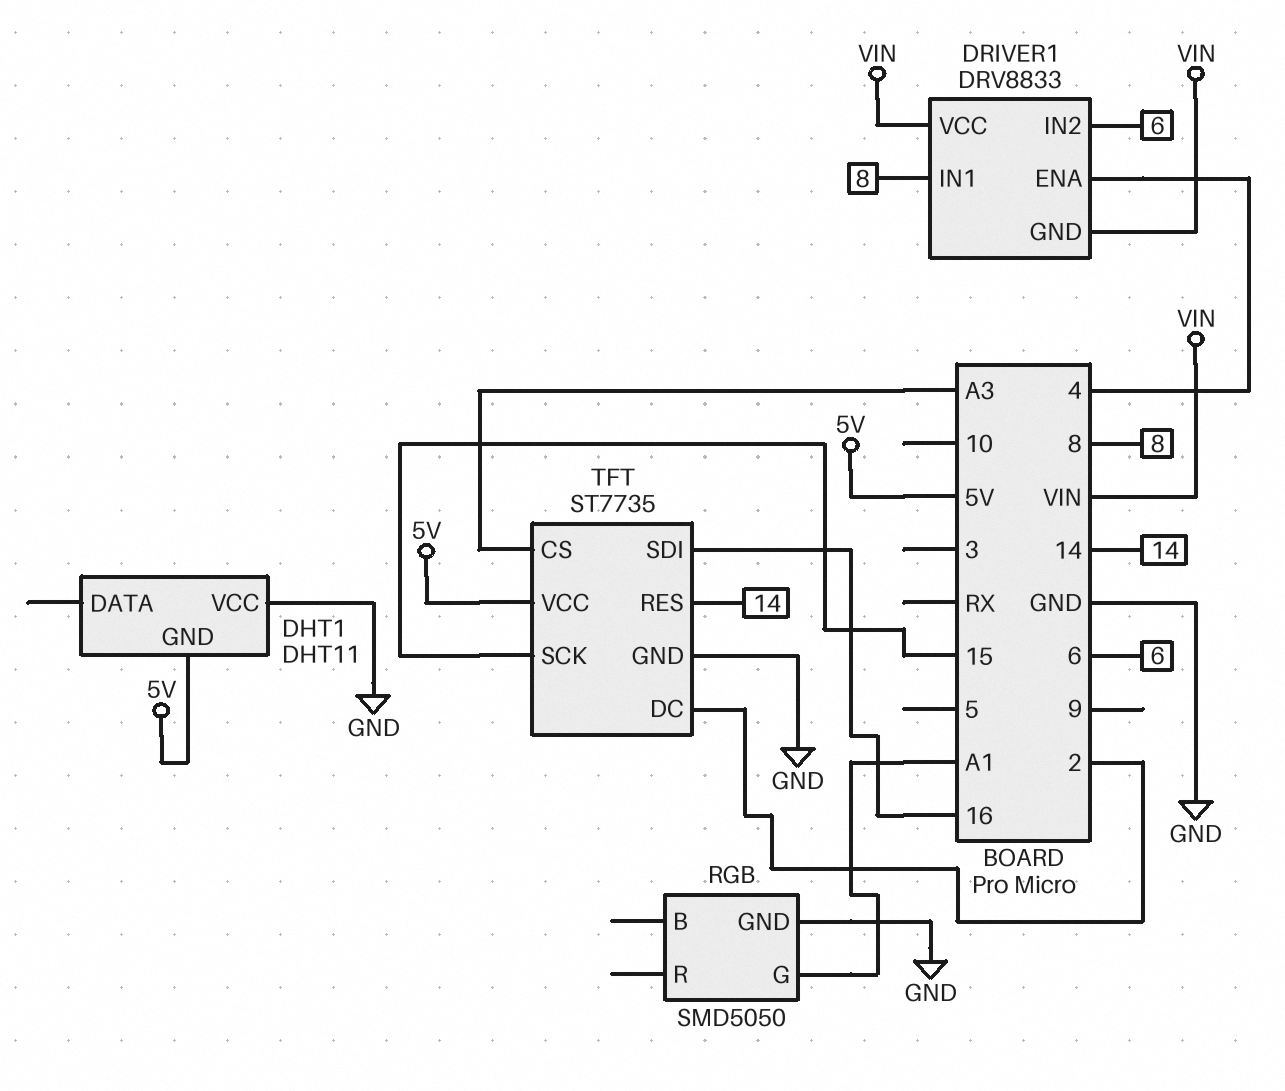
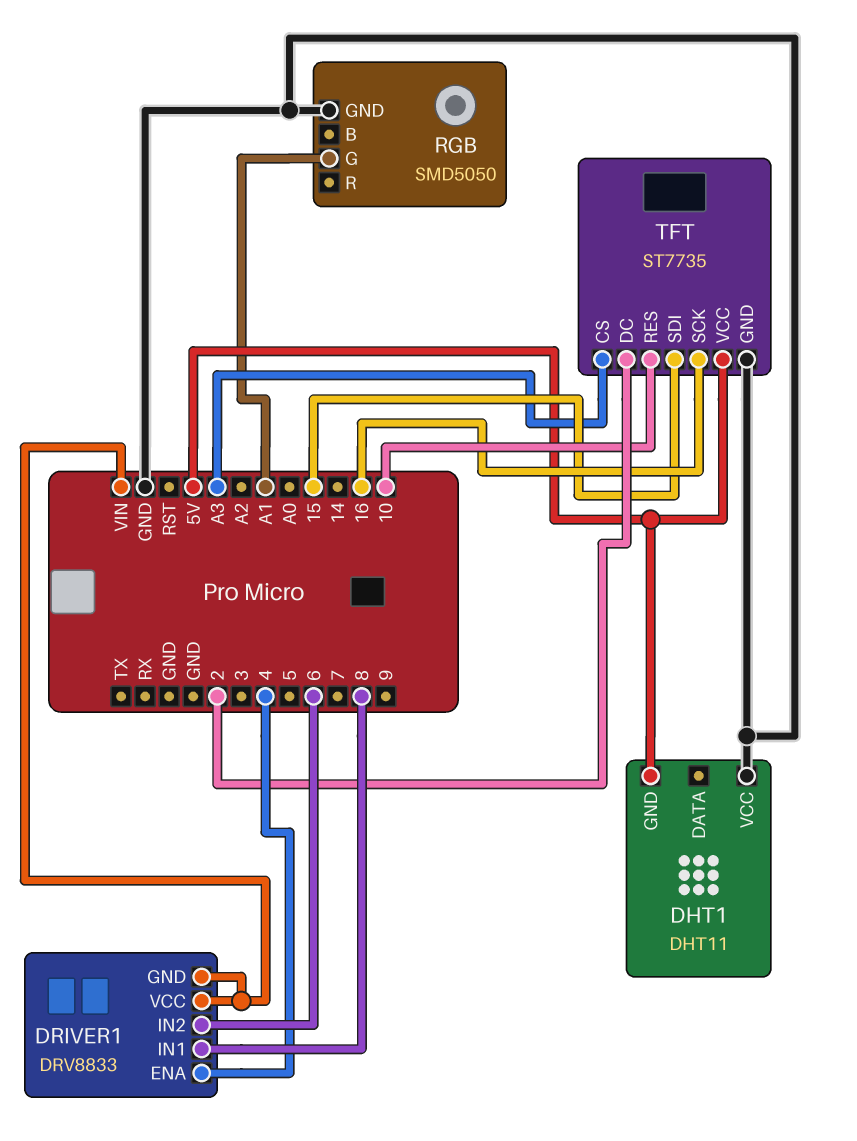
TFT pin RES: 14 -> 10
TFT pin SCK: 15 -> 16
TFT pin SDI: 16 -> 15

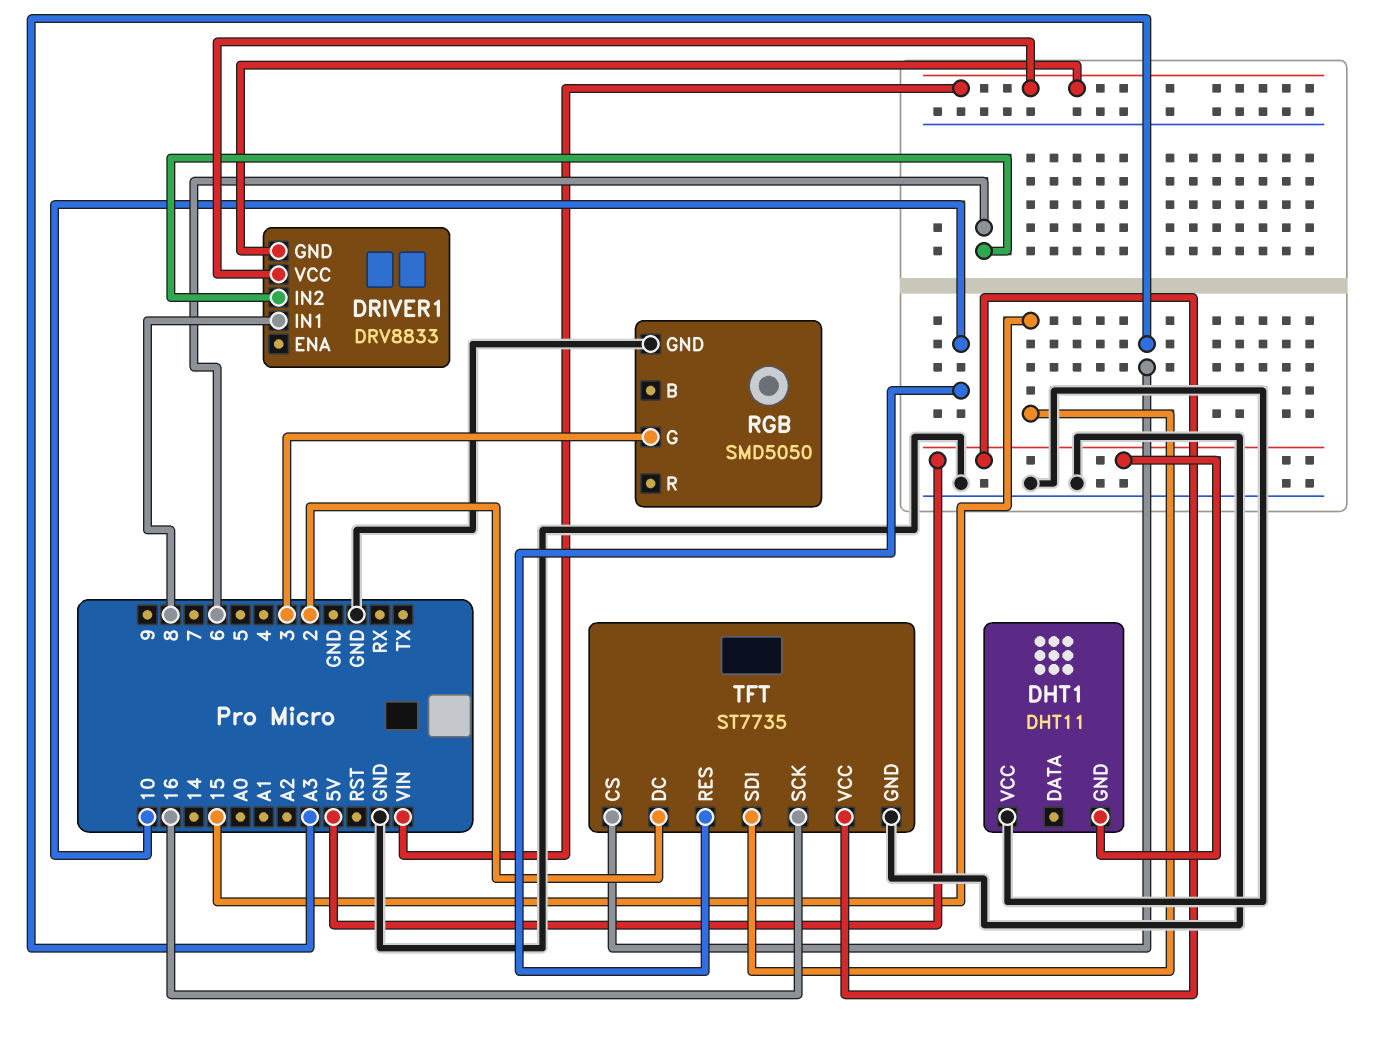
DRIVER1 pin ENA: 4 -> none
RGB pin G: A1 -> 3

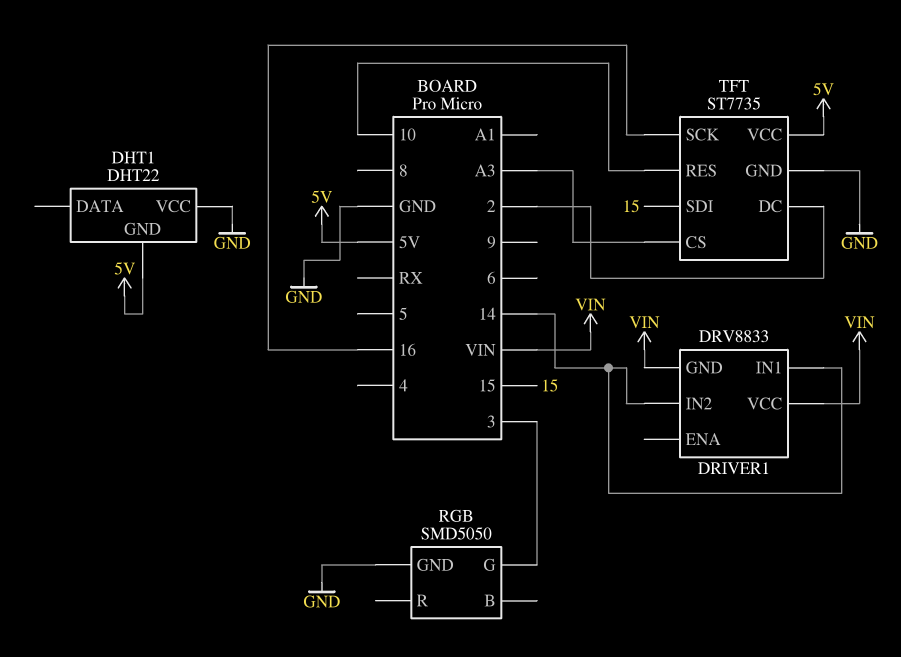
DHT1: DHT11 -> DHT22
DRIVER1 pin IN1: 8 -> 14
DRIVER1 pin IN2: 6 -> 14

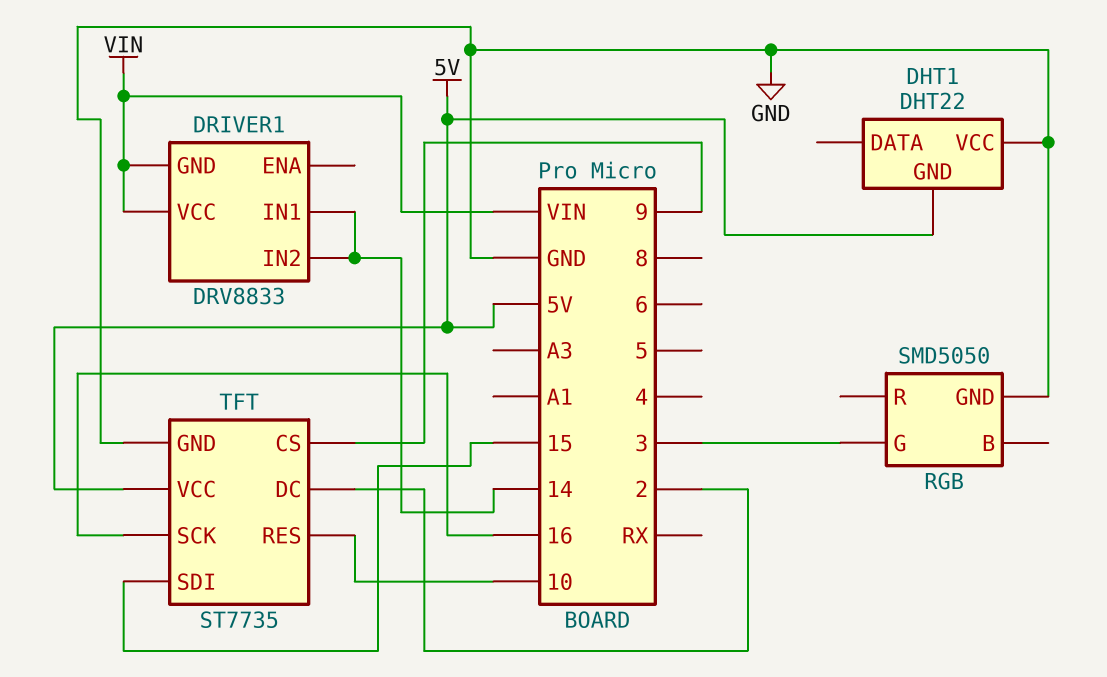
TFT pin CS: A3 -> 9

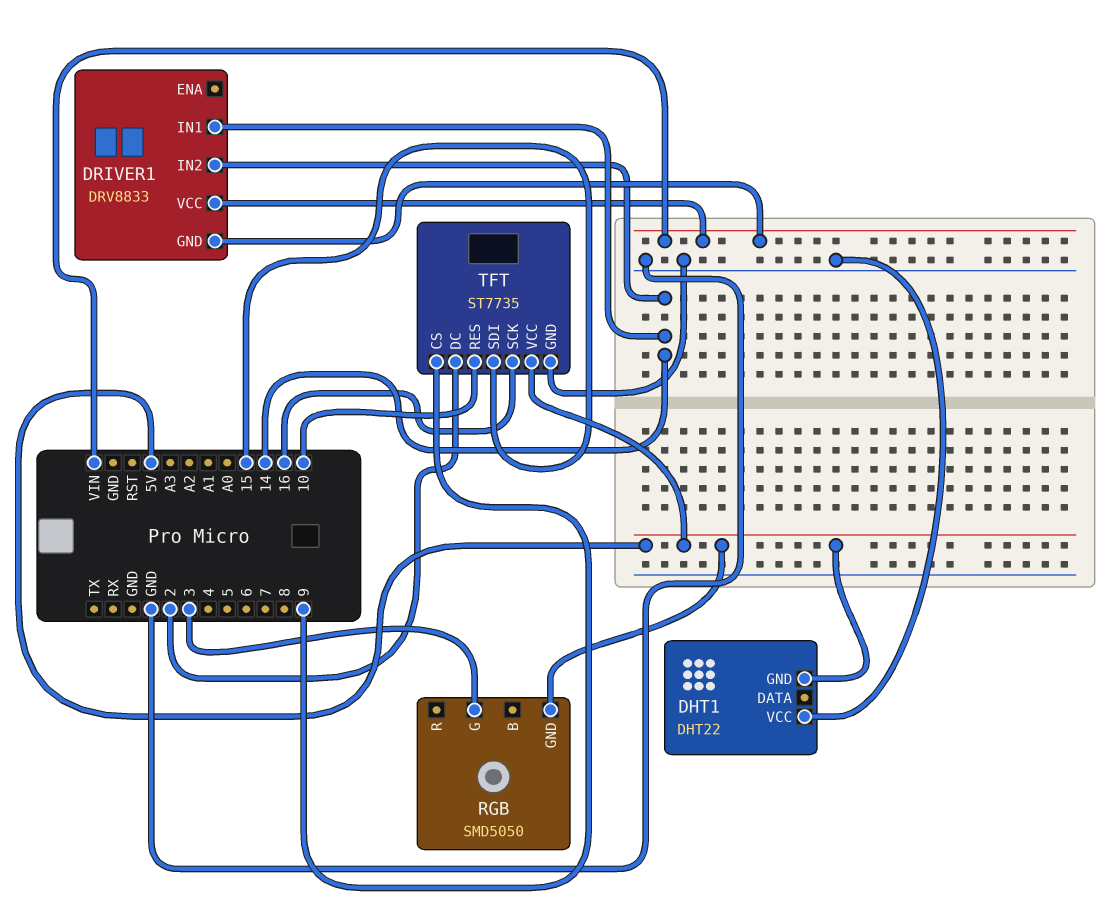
RGB pin GND: GND -> 5V

